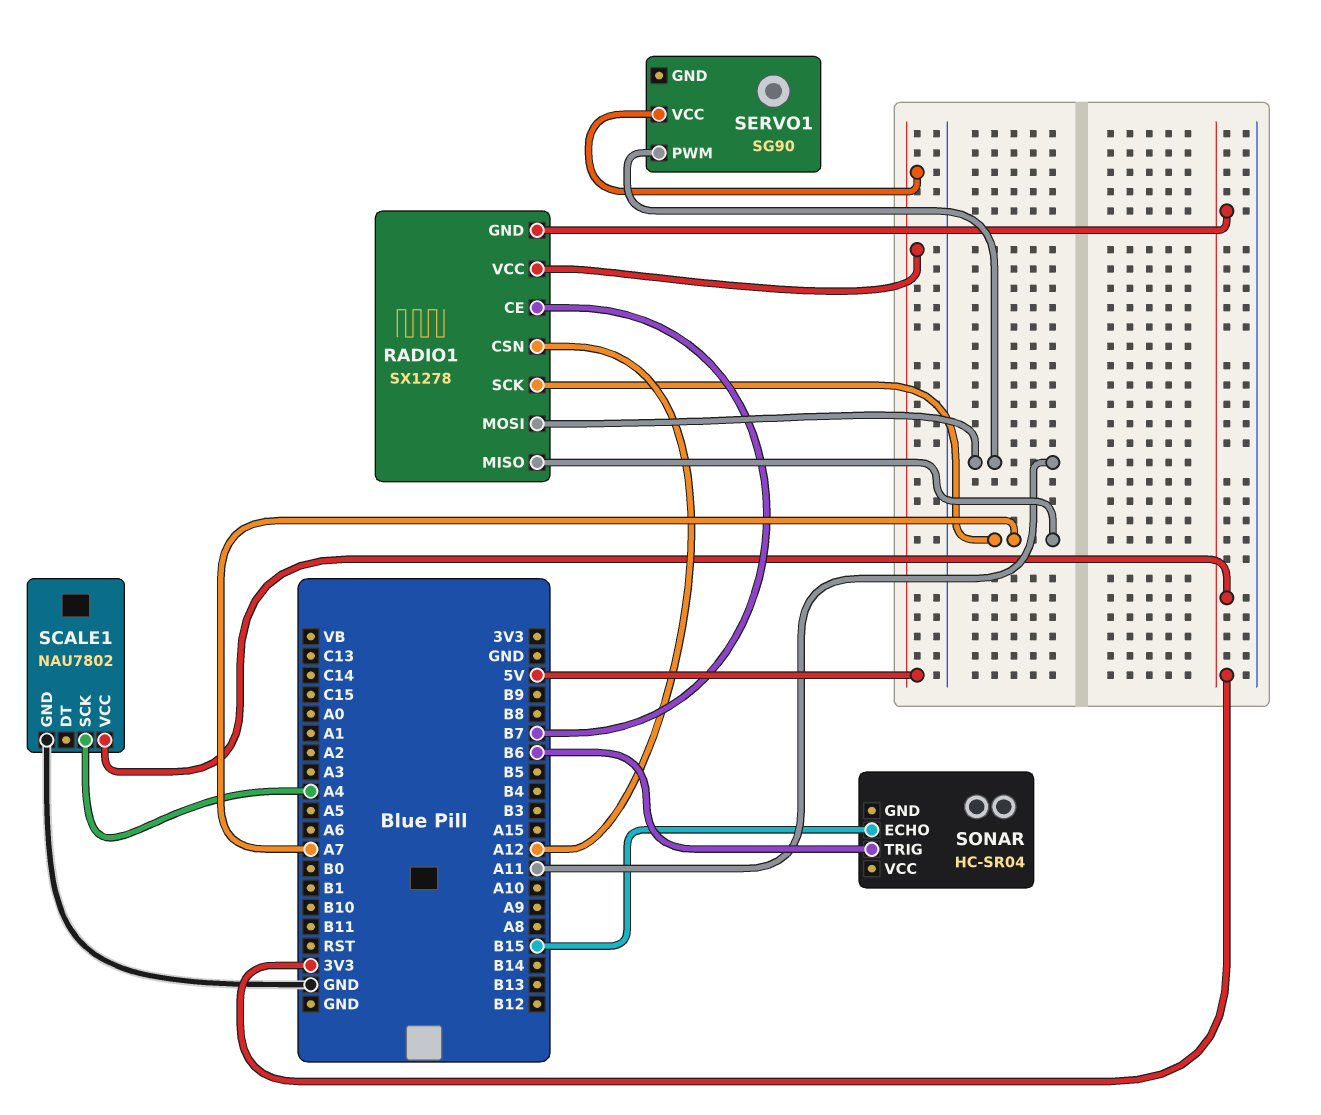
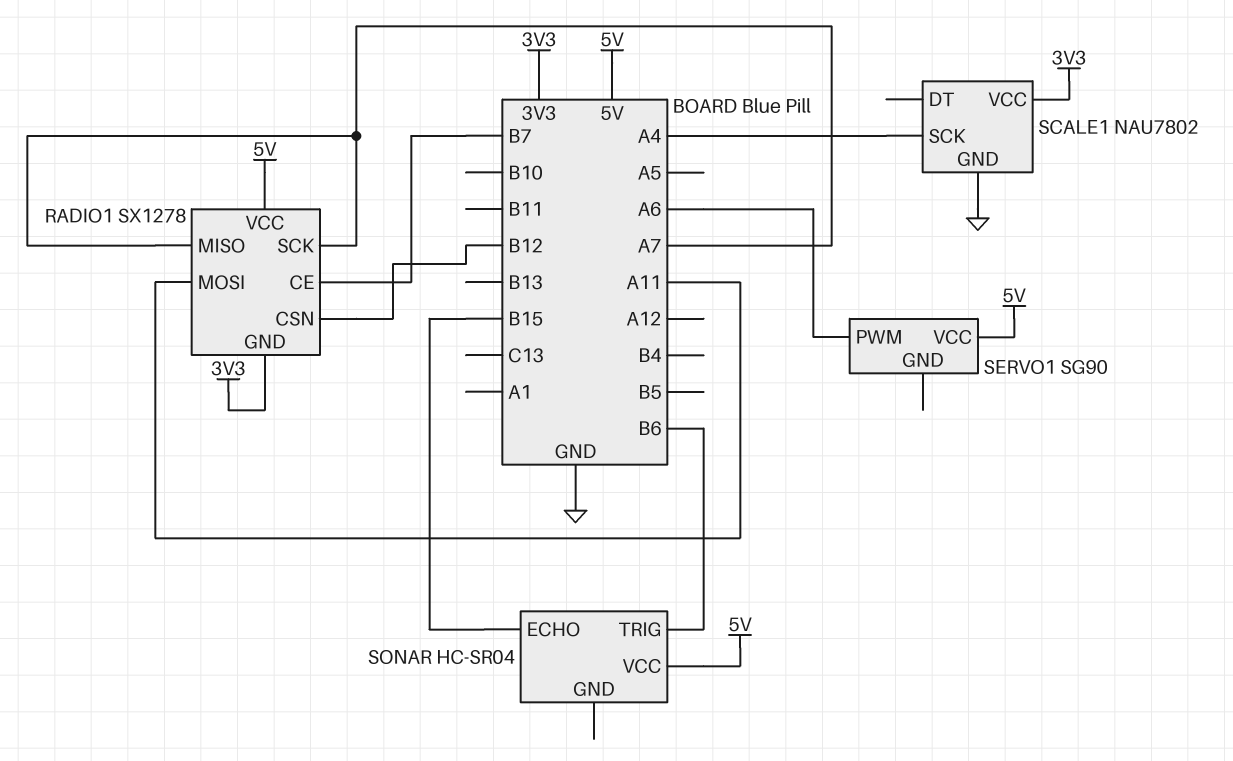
RADIO1 pin CSN: A12 -> B12
SERVO1 pin PWM: A11 -> A6
SONAR pin VCC: none -> 5V

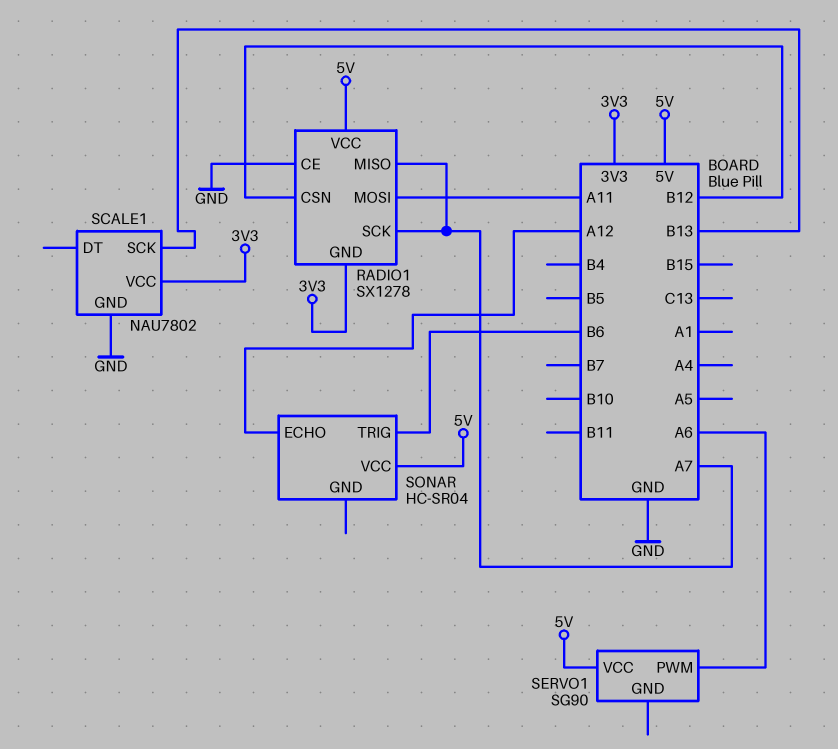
RADIO1 pin CE: B7 -> GND
SCALE1 pin SCK: A4 -> B13
SONAR pin ECHO: B15 -> A12

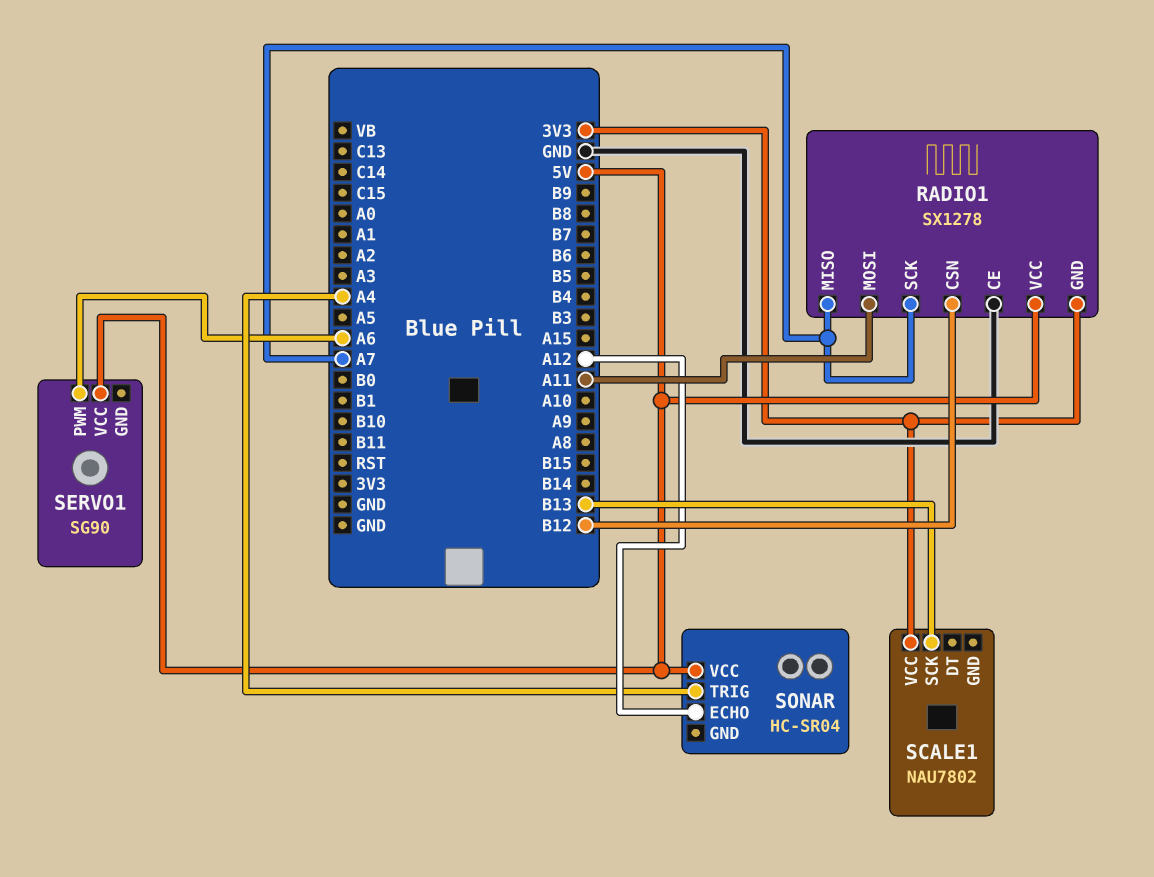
SCALE1 pin GND: GND -> none
SONAR pin TRIG: B6 -> A4

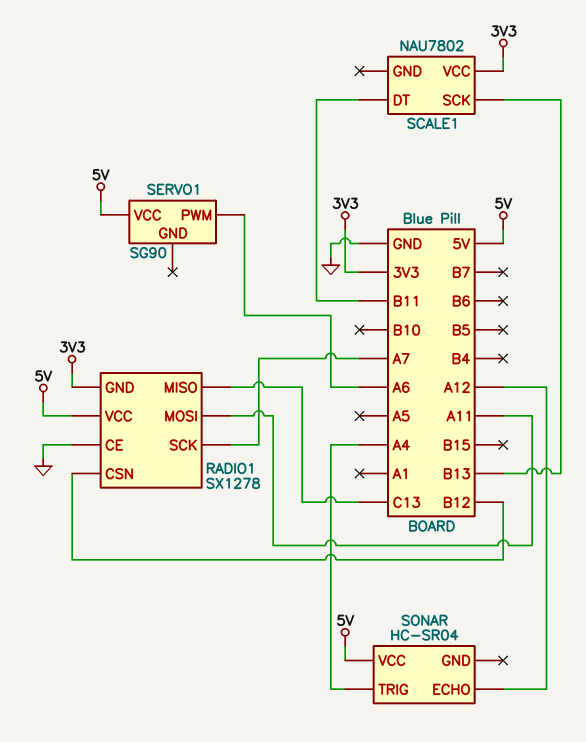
RADIO1 pin MISO: A7 -> C13
SCALE1 pin DT: none -> B11

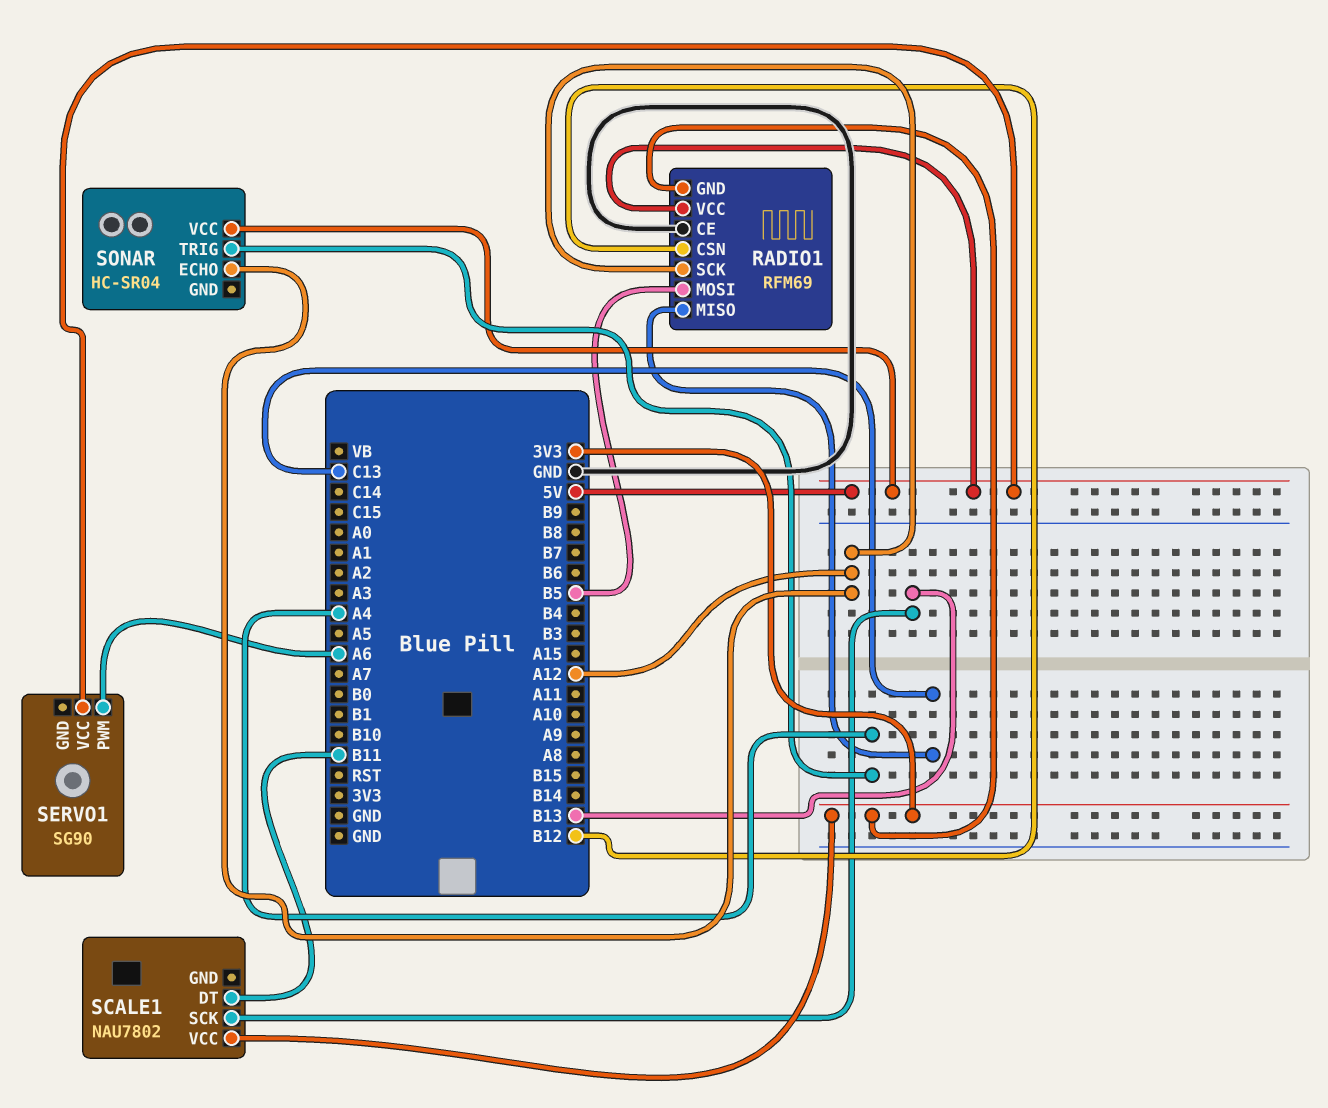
RADIO1: SX1278 -> RFM69
RADIO1 pin MOSI: A11 -> B5
RADIO1 pin SCK: A7 -> A12

